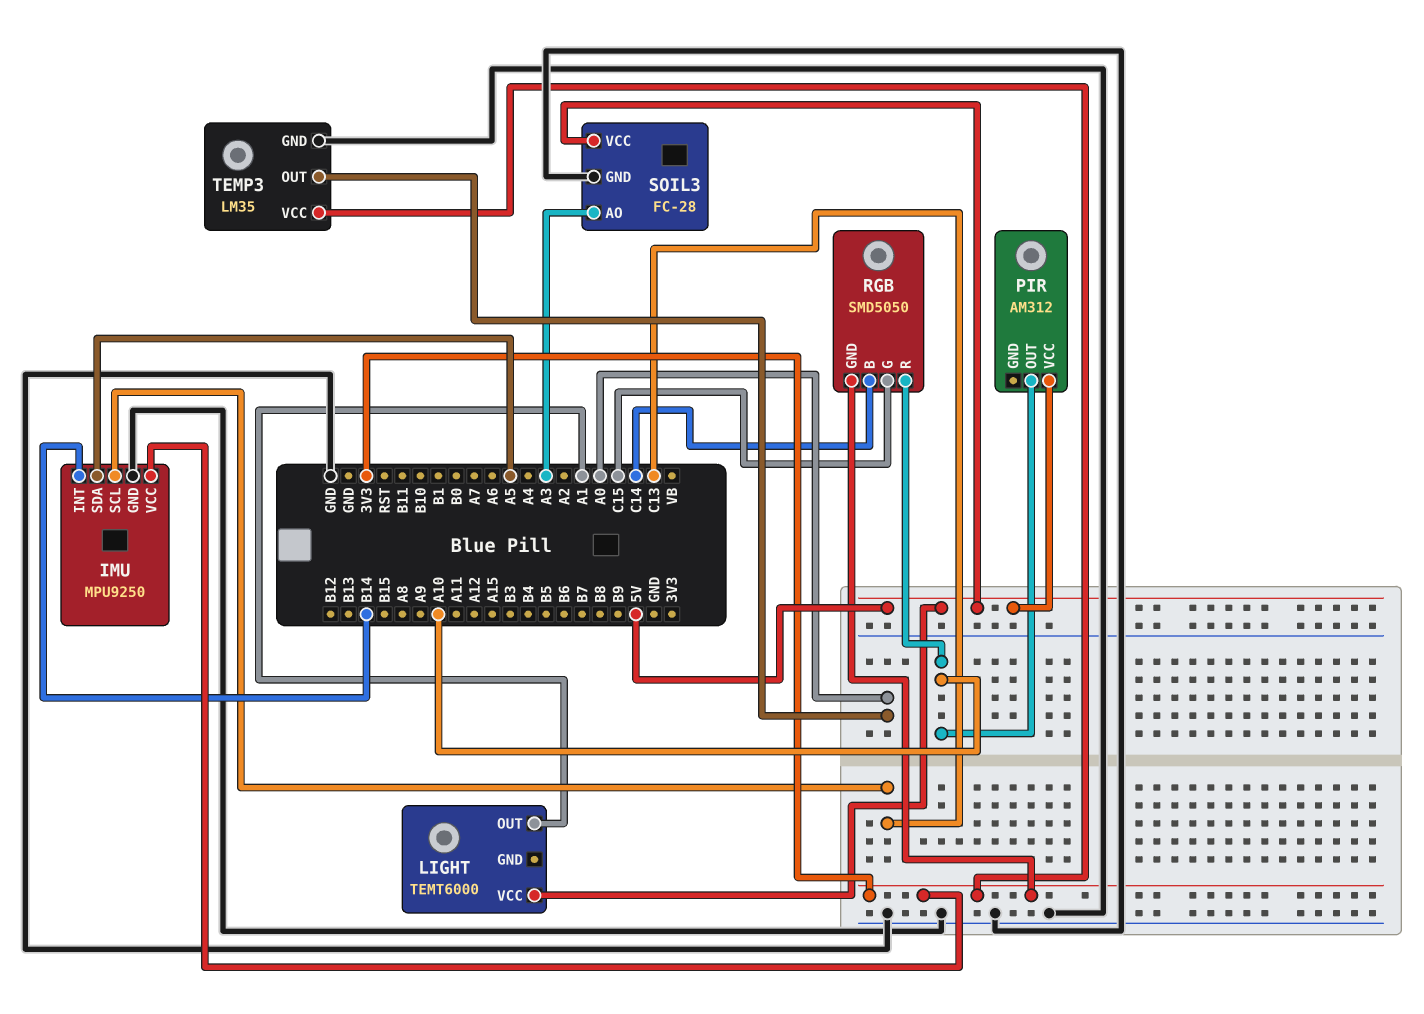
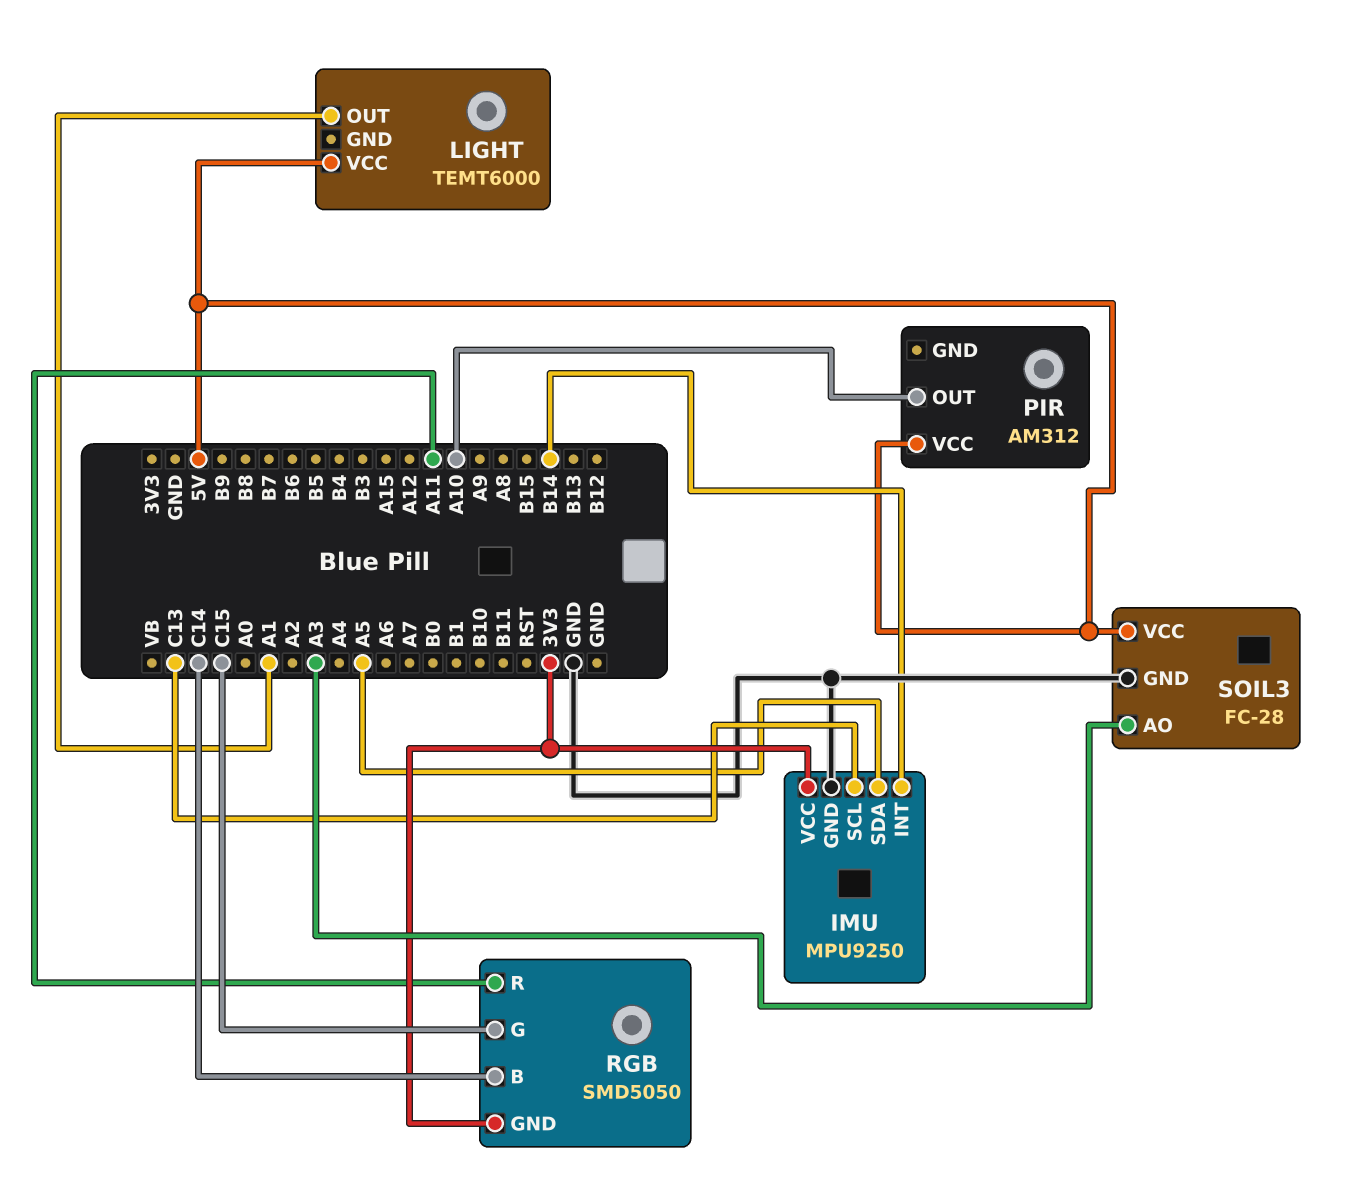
RGB pin R: A10 -> A11
TEMP3: LM35 -> none
TEMP3 pin GND: GND -> none
TEMP3 pin OUT: A0 -> none
TEMP3 pin VCC: 3V3 -> none

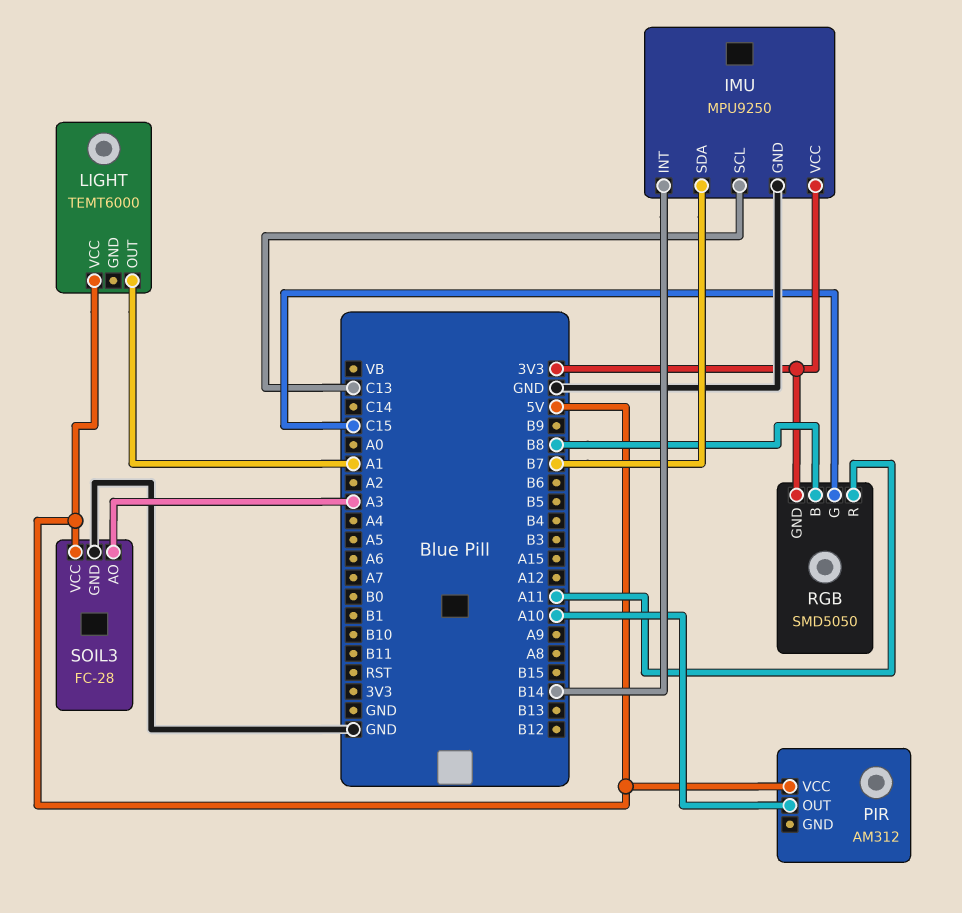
IMU pin SDA: A5 -> B7
RGB pin B: C14 -> B8

